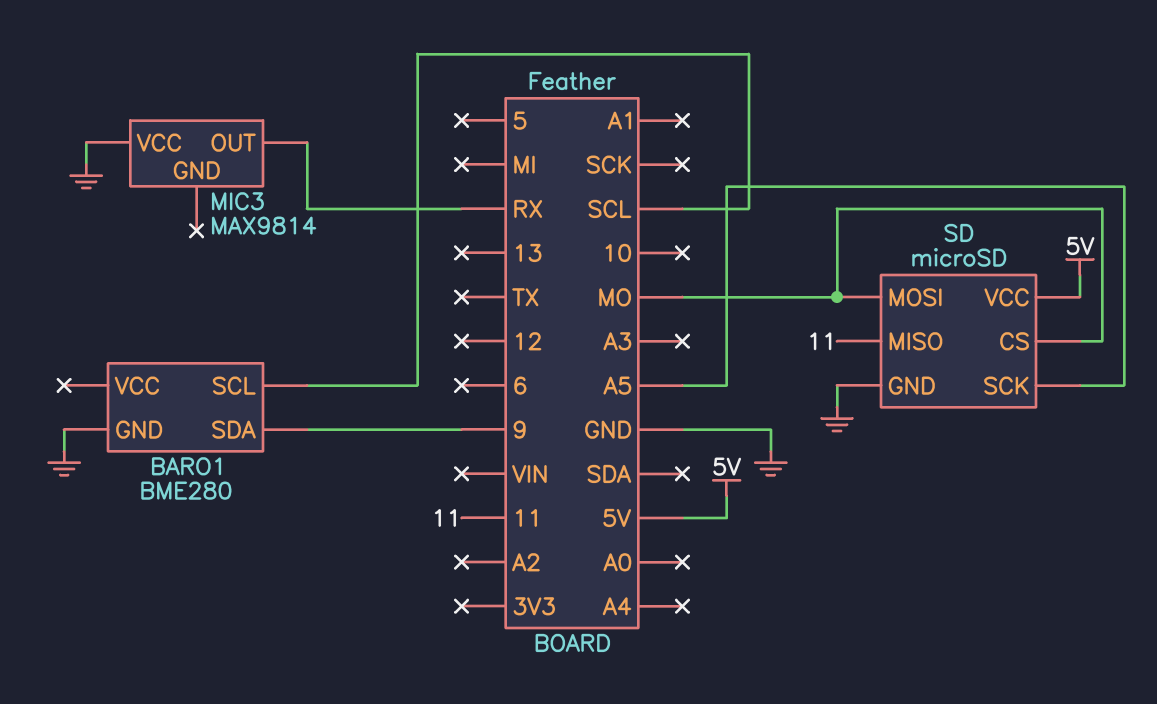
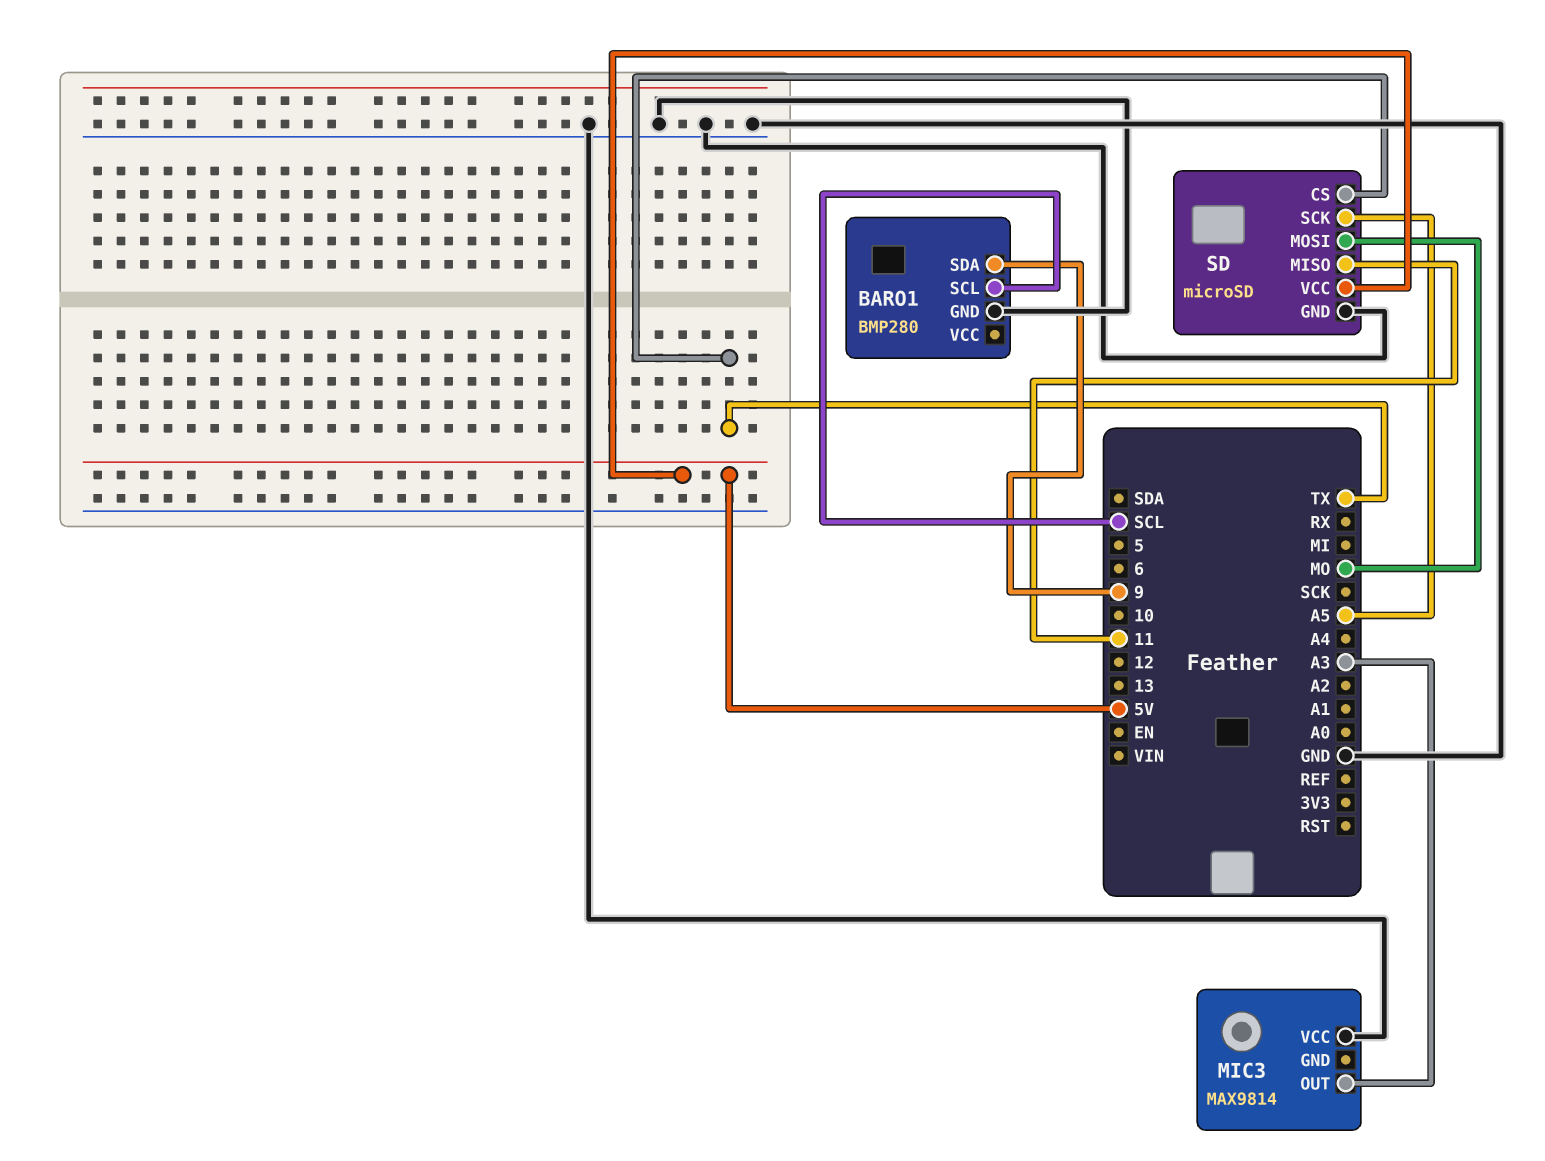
BARO1: BME280 -> BMP280
MIC3 pin OUT: RX -> A3
SD pin CS: MO -> TX

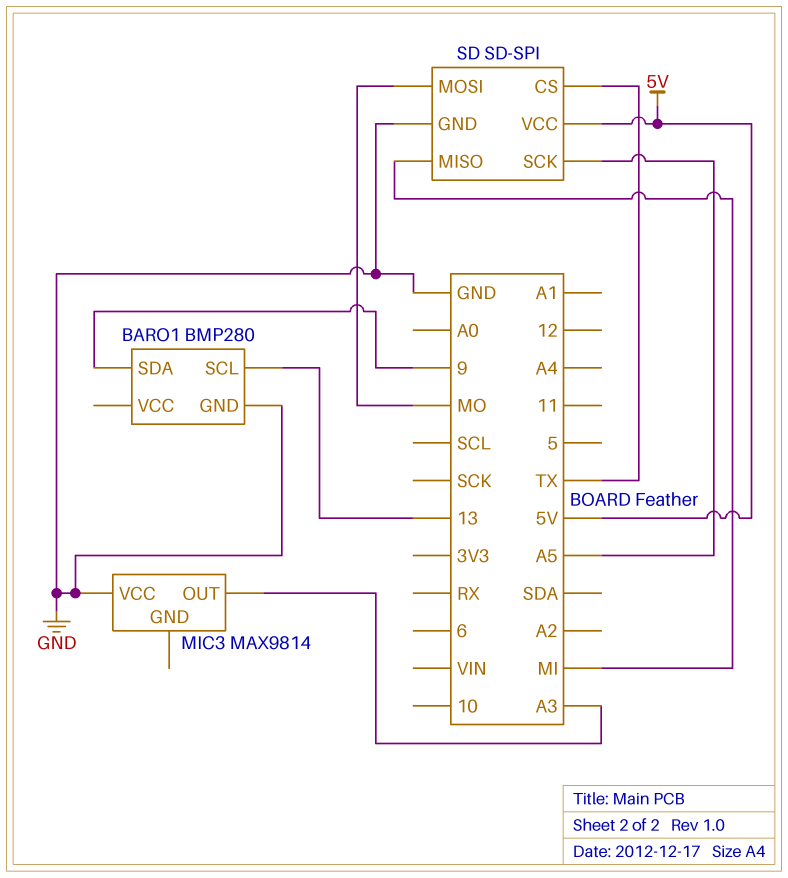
BARO1 pin SCL: SCL -> 13
SD: microSD -> SD-SPI
SD pin MISO: 11 -> MI

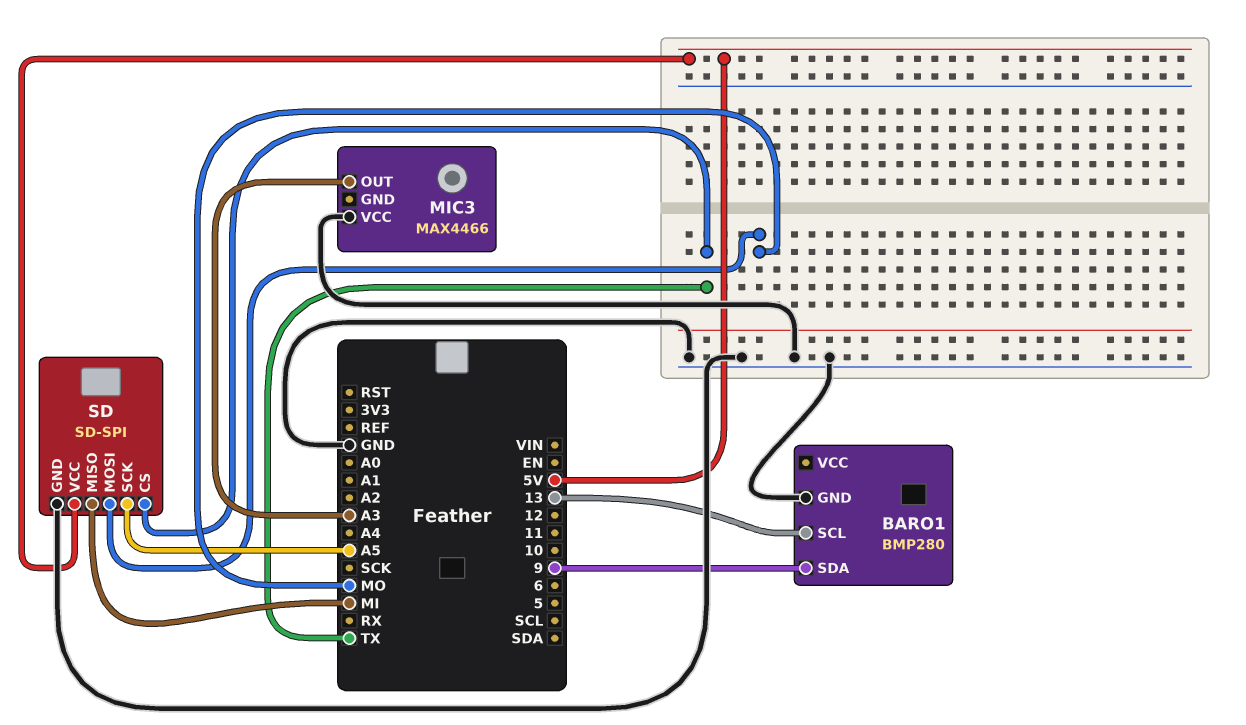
MIC3: MAX9814 -> MAX4466

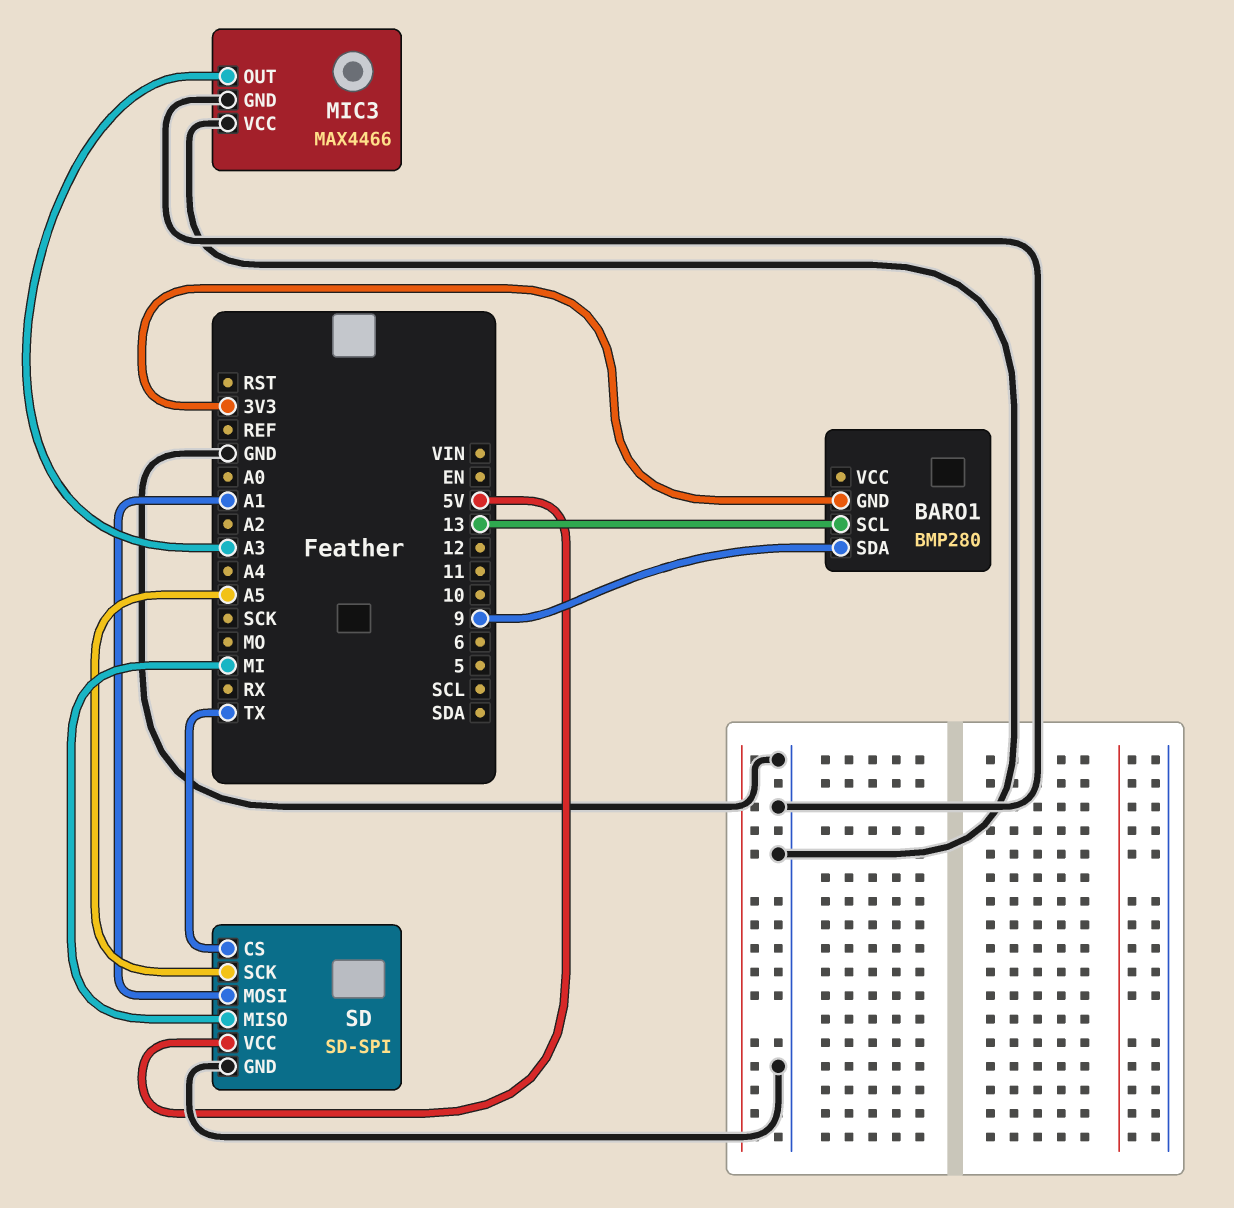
BARO1 pin GND: GND -> 3V3
MIC3 pin GND: none -> GND
SD pin MOSI: MO -> A1

